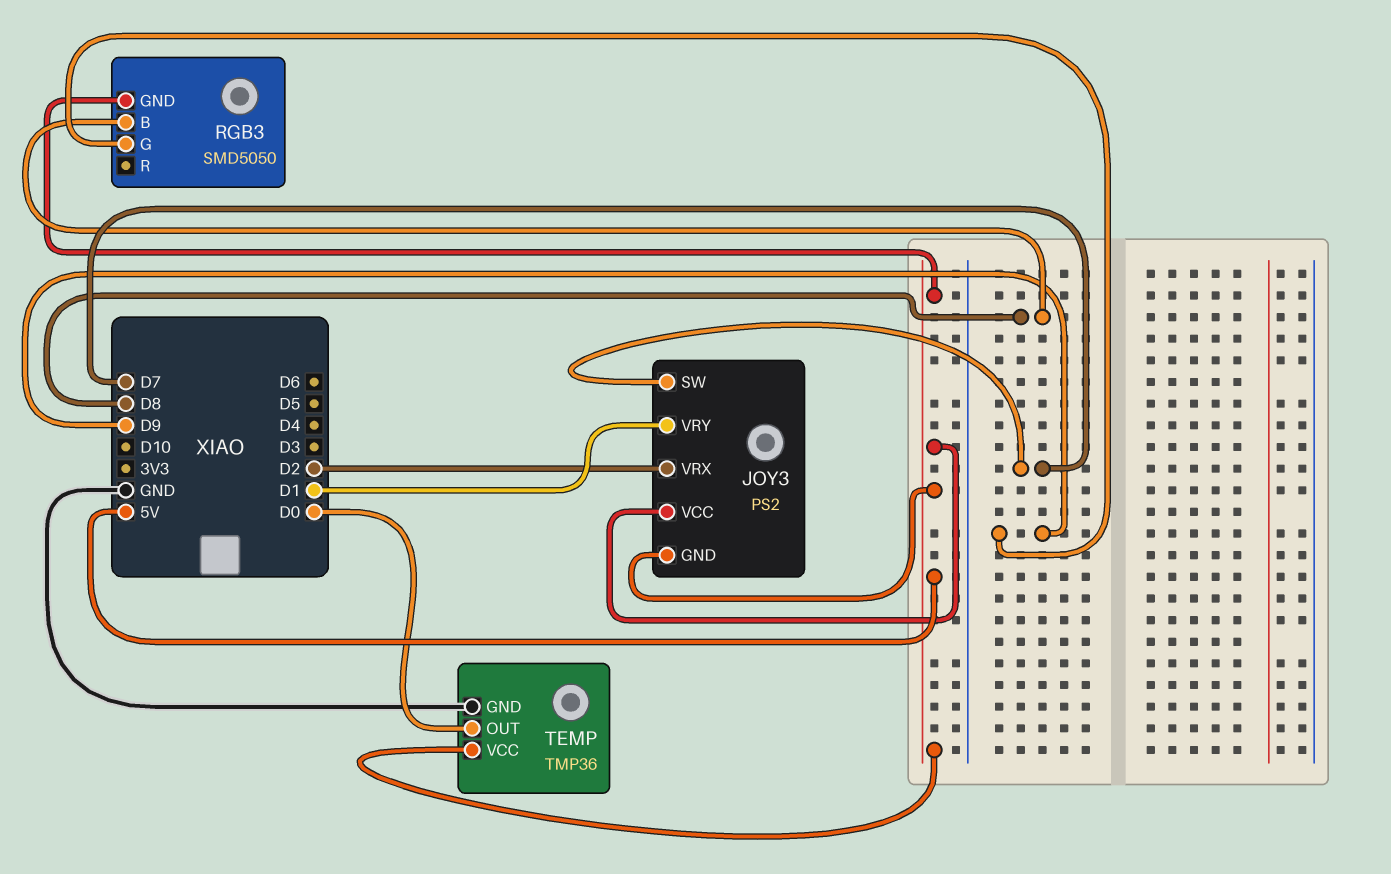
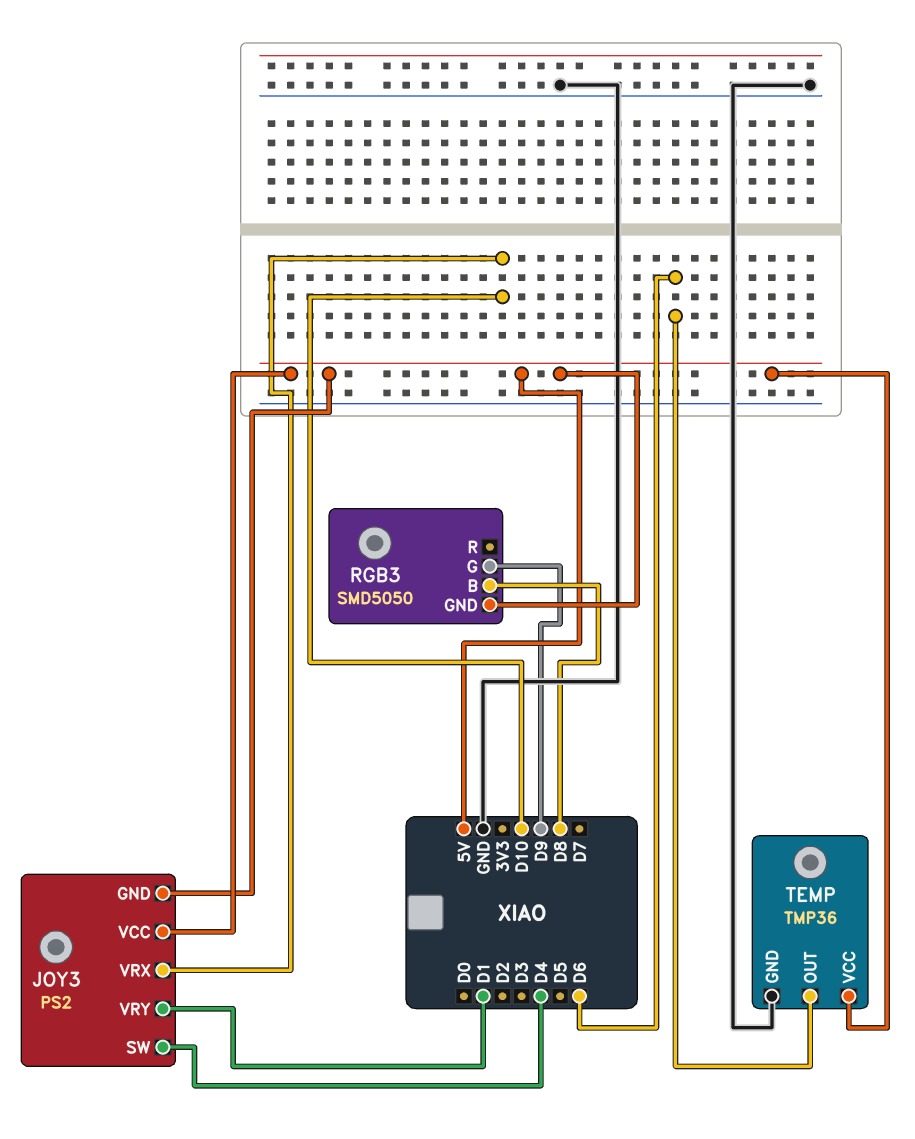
JOY3 pin SW: D7 -> D4
JOY3 pin VRX: D2 -> D10
TEMP pin OUT: D0 -> D6

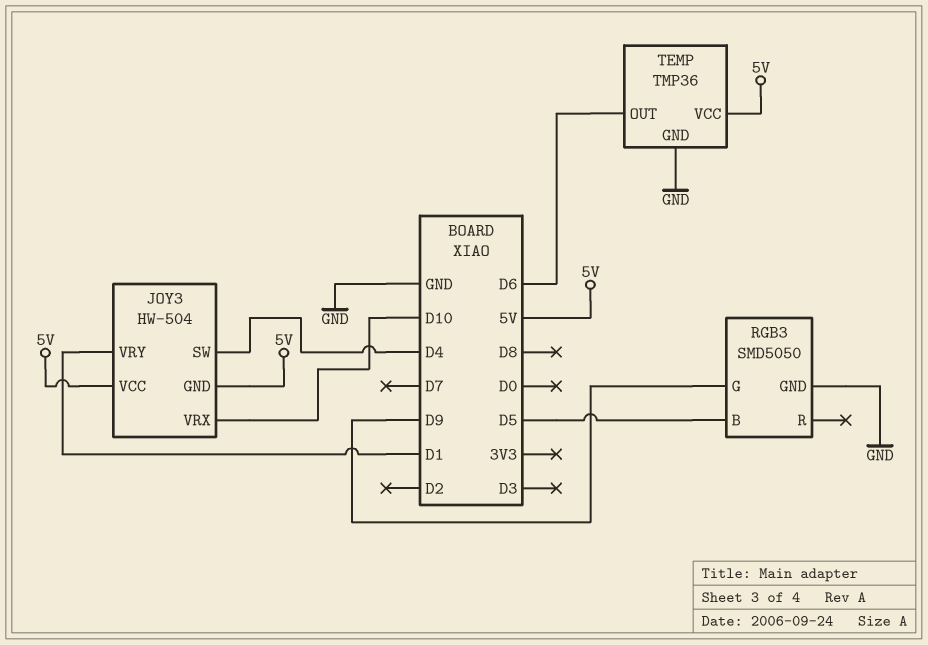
JOY3: PS2 -> HW-504
RGB3 pin B: D8 -> D5
RGB3 pin GND: 5V -> GND

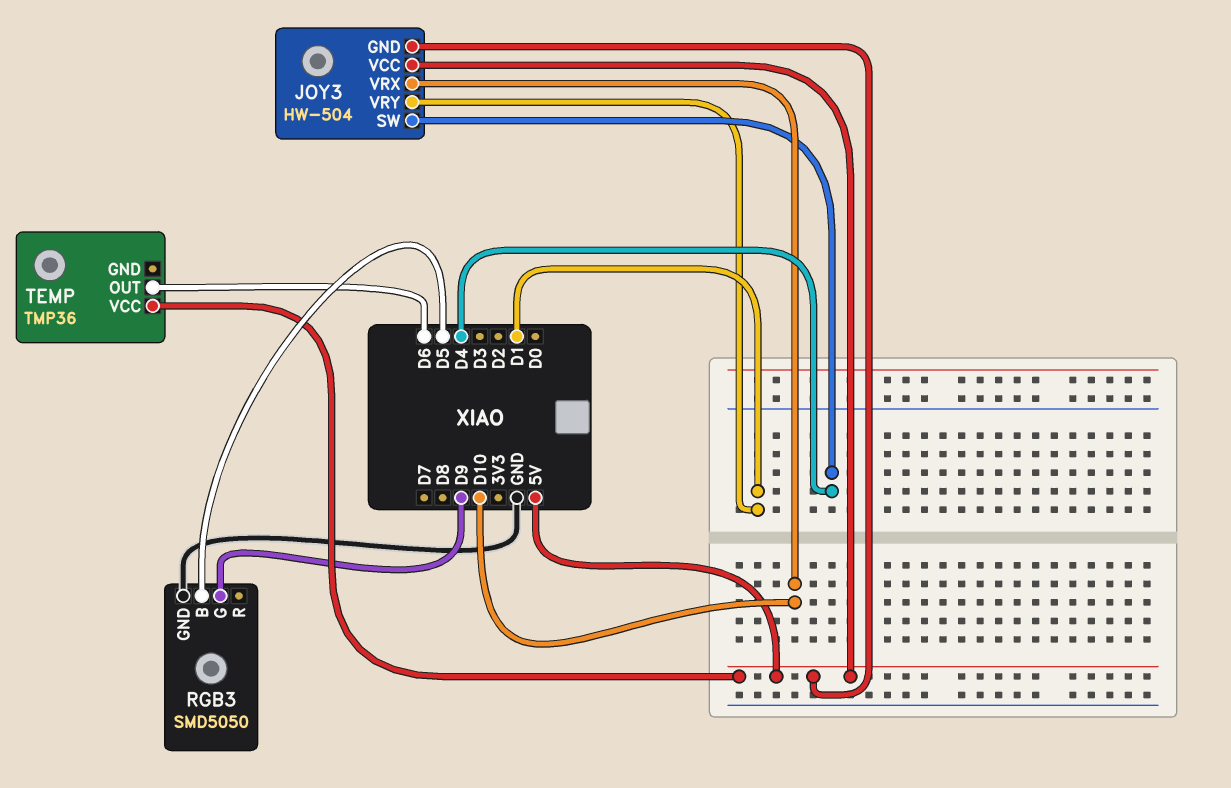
TEMP pin GND: GND -> none

